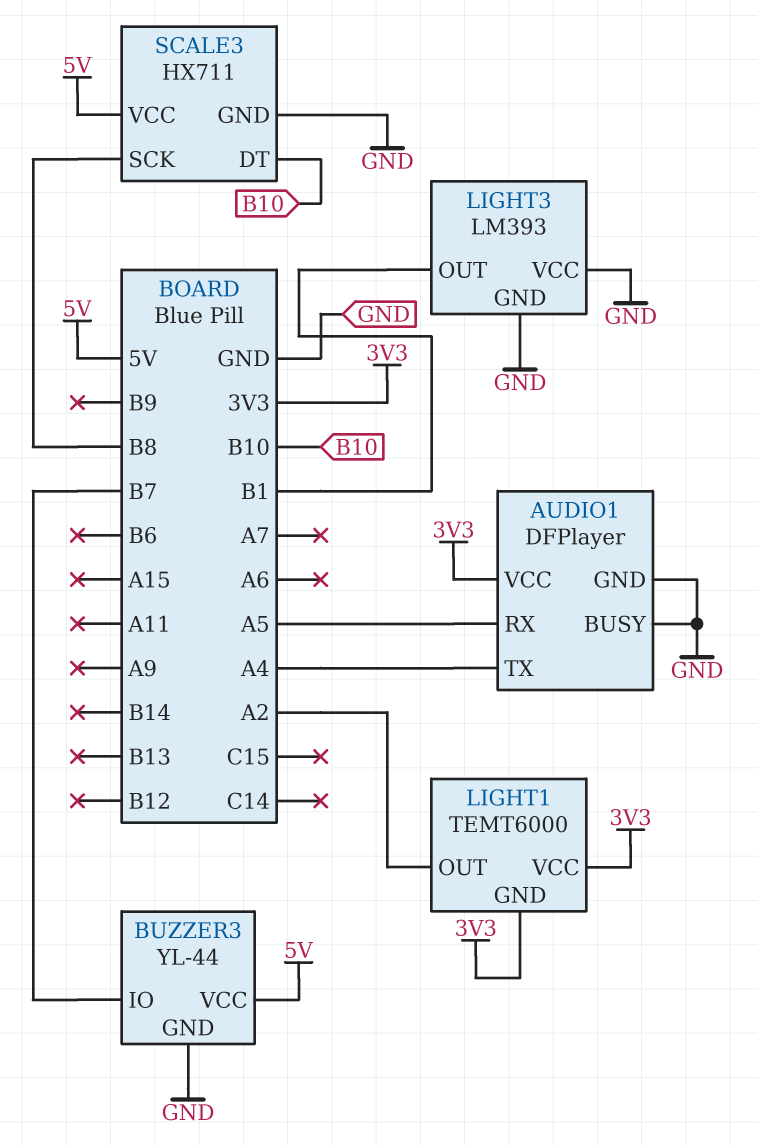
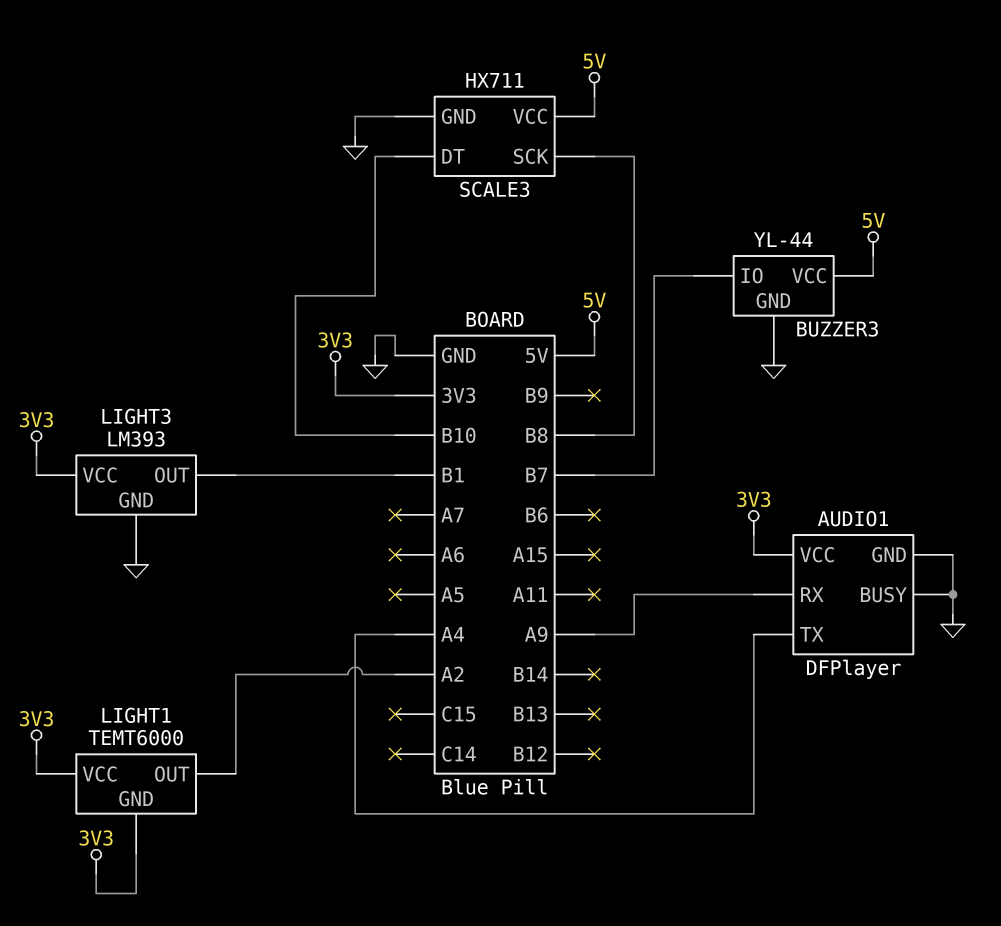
AUDIO1 pin RX: A5 -> A9
LIGHT3 pin VCC: GND -> 3V3

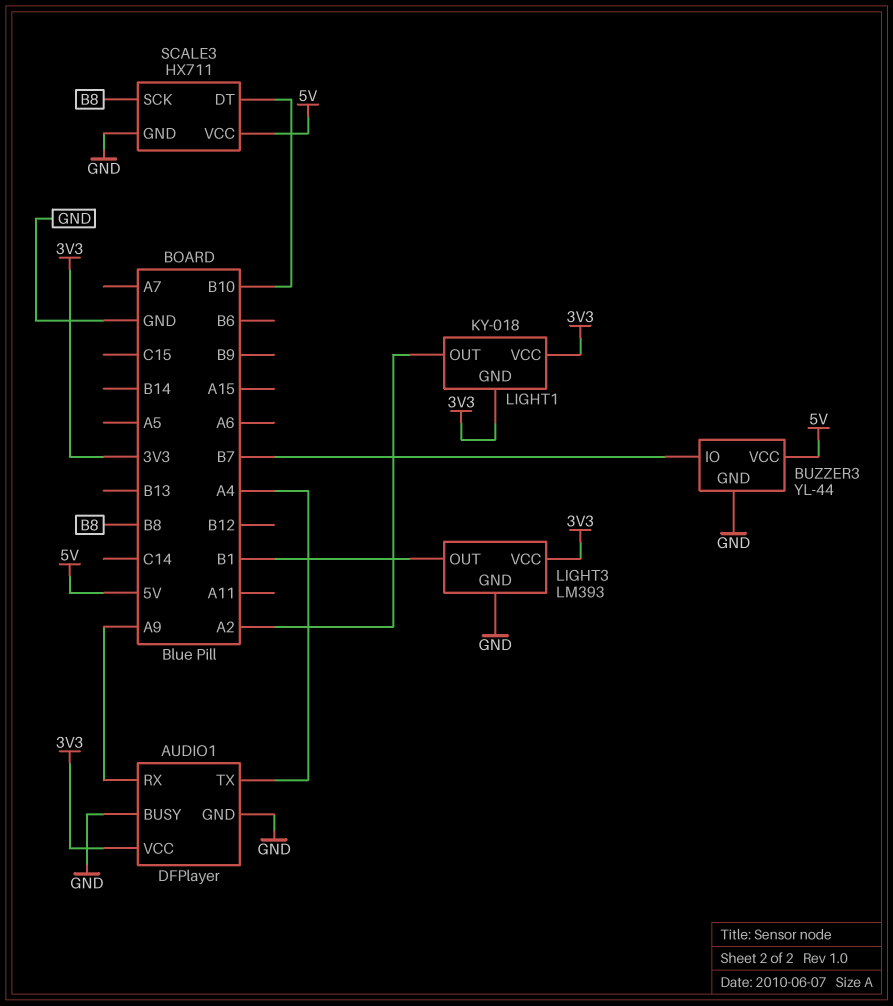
LIGHT1: TEMT6000 -> KY-018

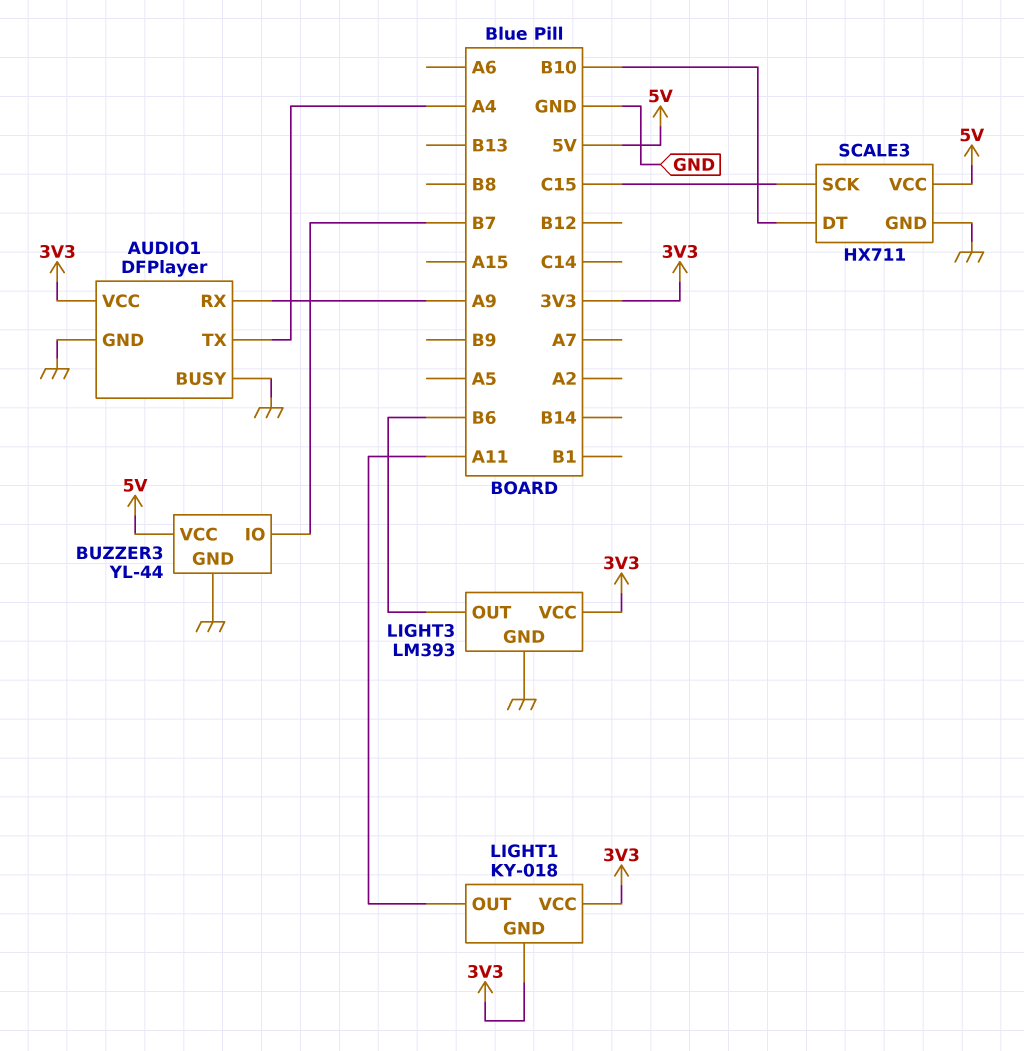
LIGHT1 pin OUT: A2 -> A11
LIGHT3 pin OUT: B1 -> B6
SCALE3 pin SCK: B8 -> C15

